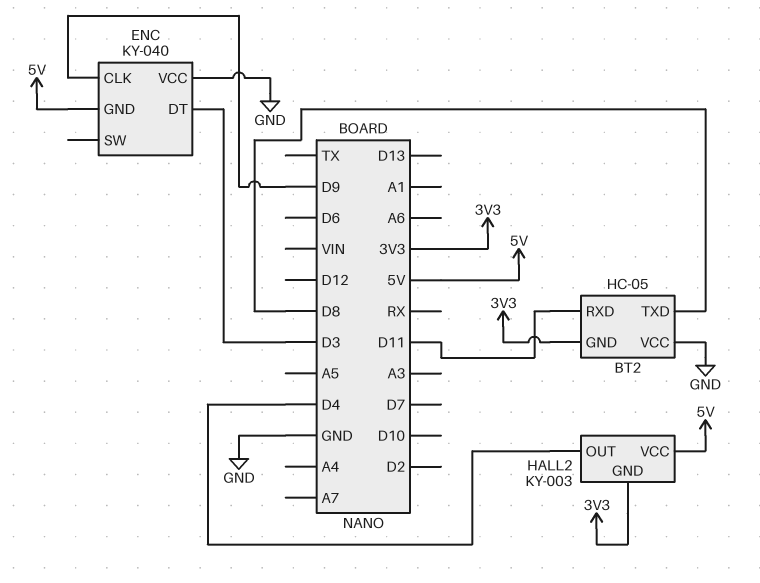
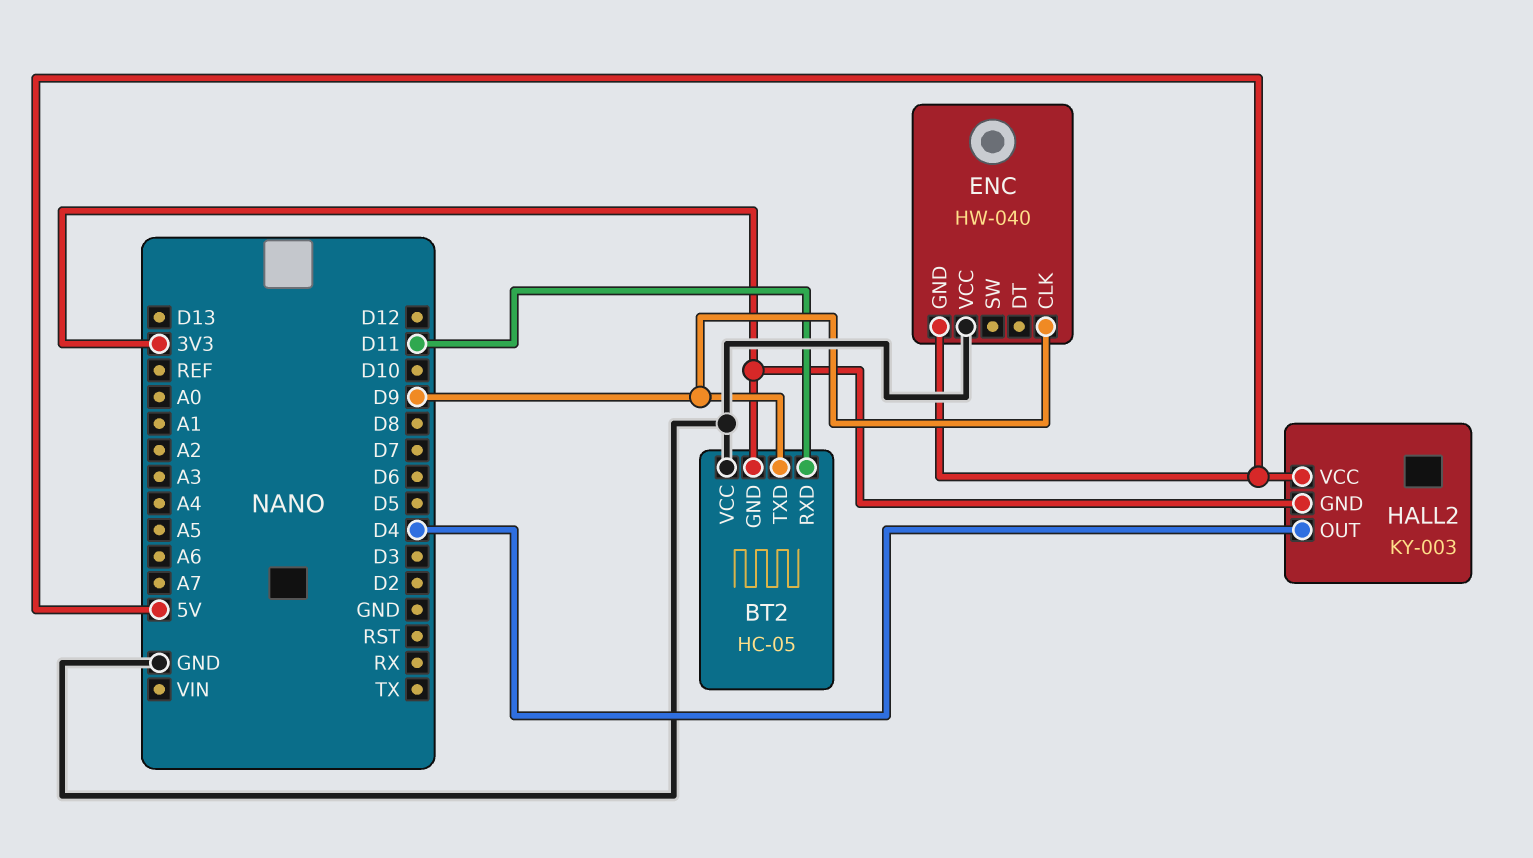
BT2 pin TXD: D8 -> D9
ENC: KY-040 -> HW-040
ENC pin DT: D3 -> none

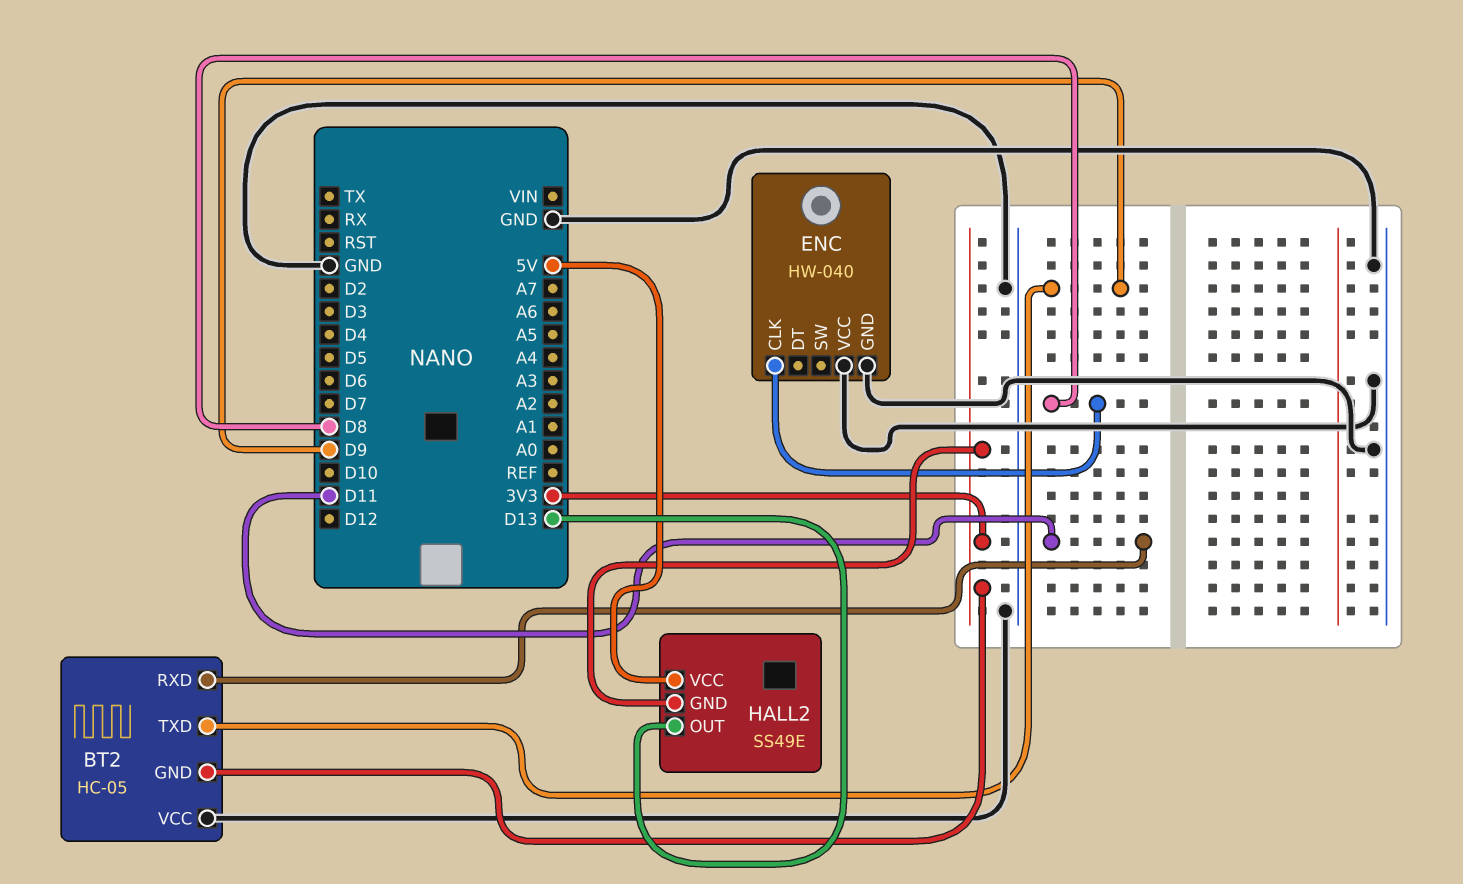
ENC pin CLK: D9 -> D8
ENC pin GND: 5V -> GND
HALL2: KY-003 -> SS49E
HALL2 pin OUT: D4 -> D13

